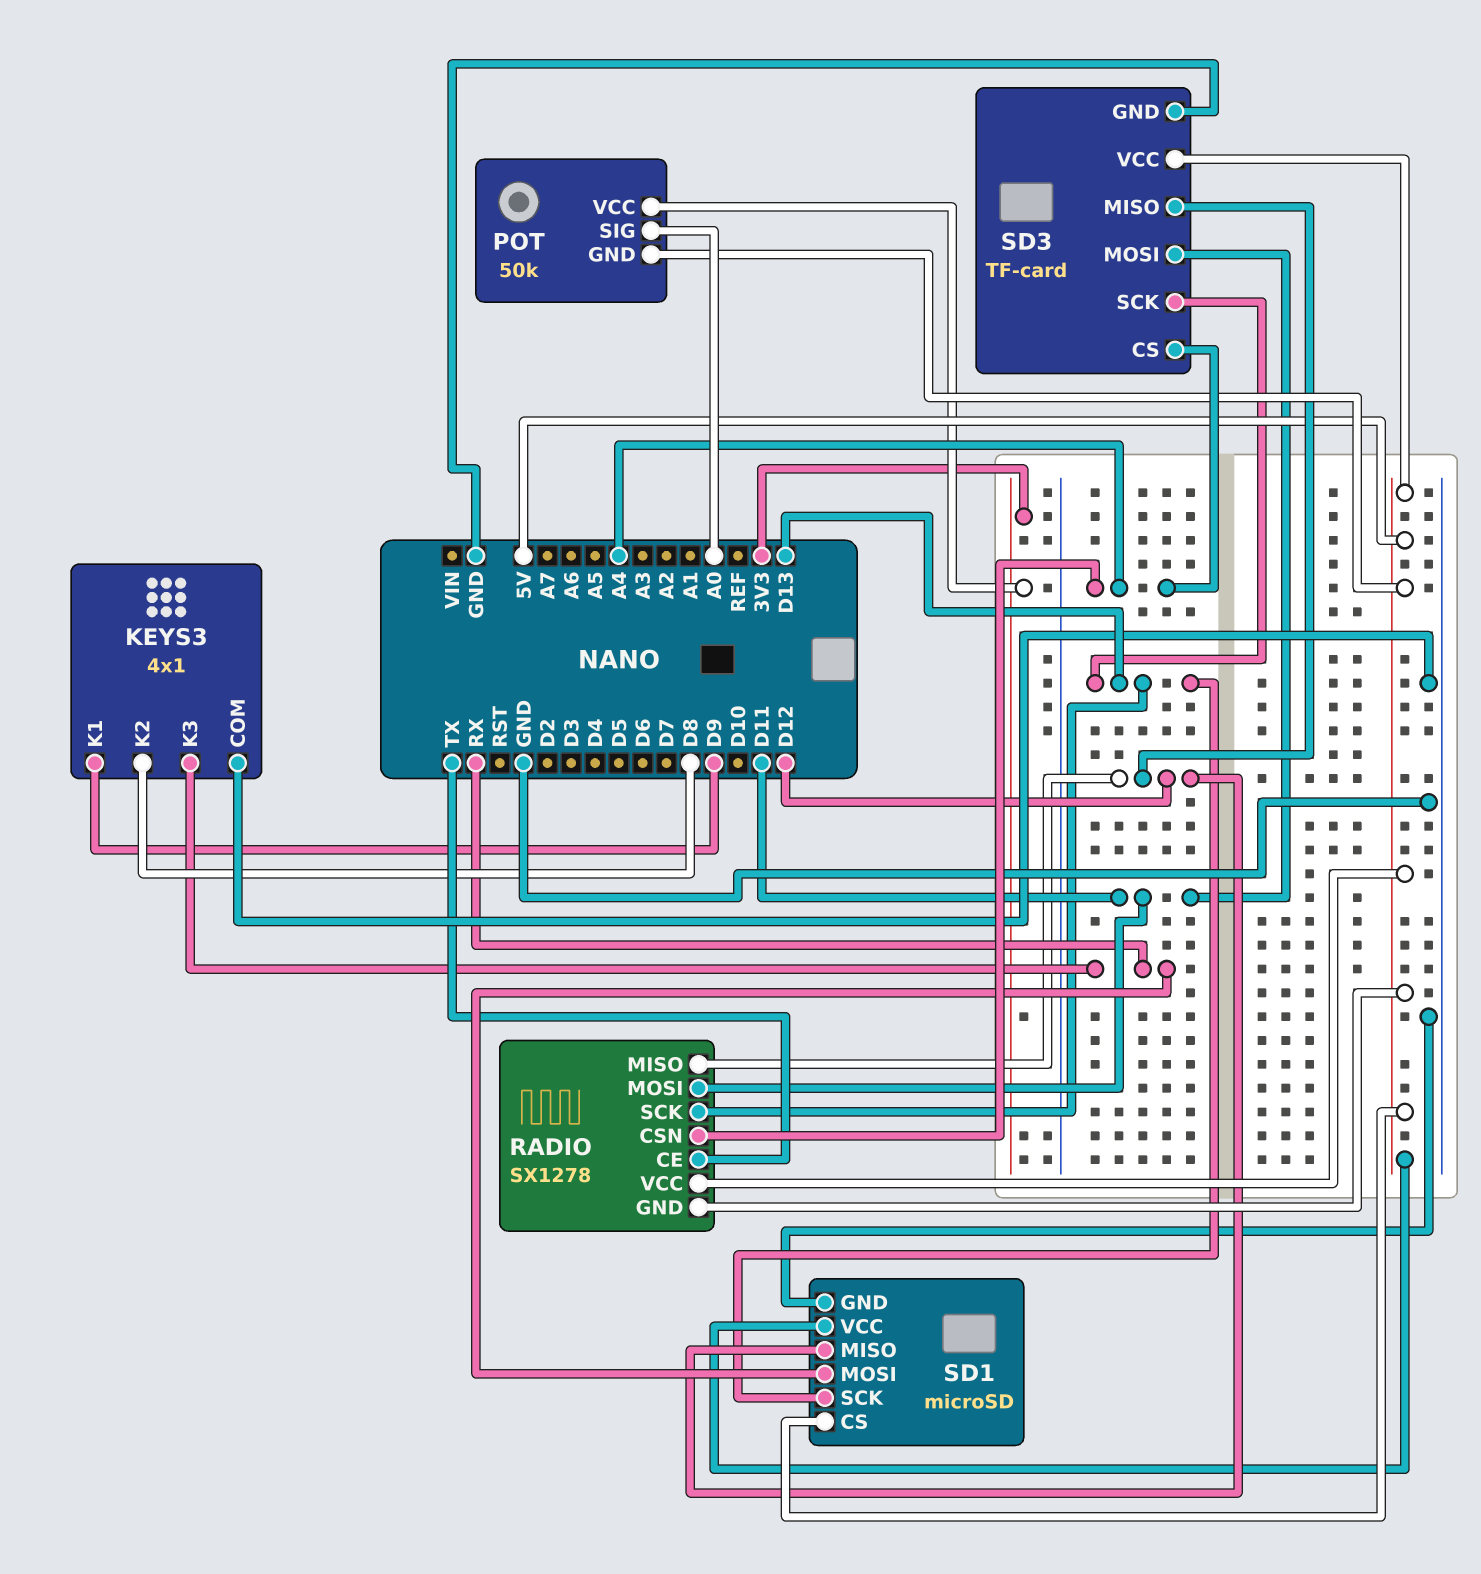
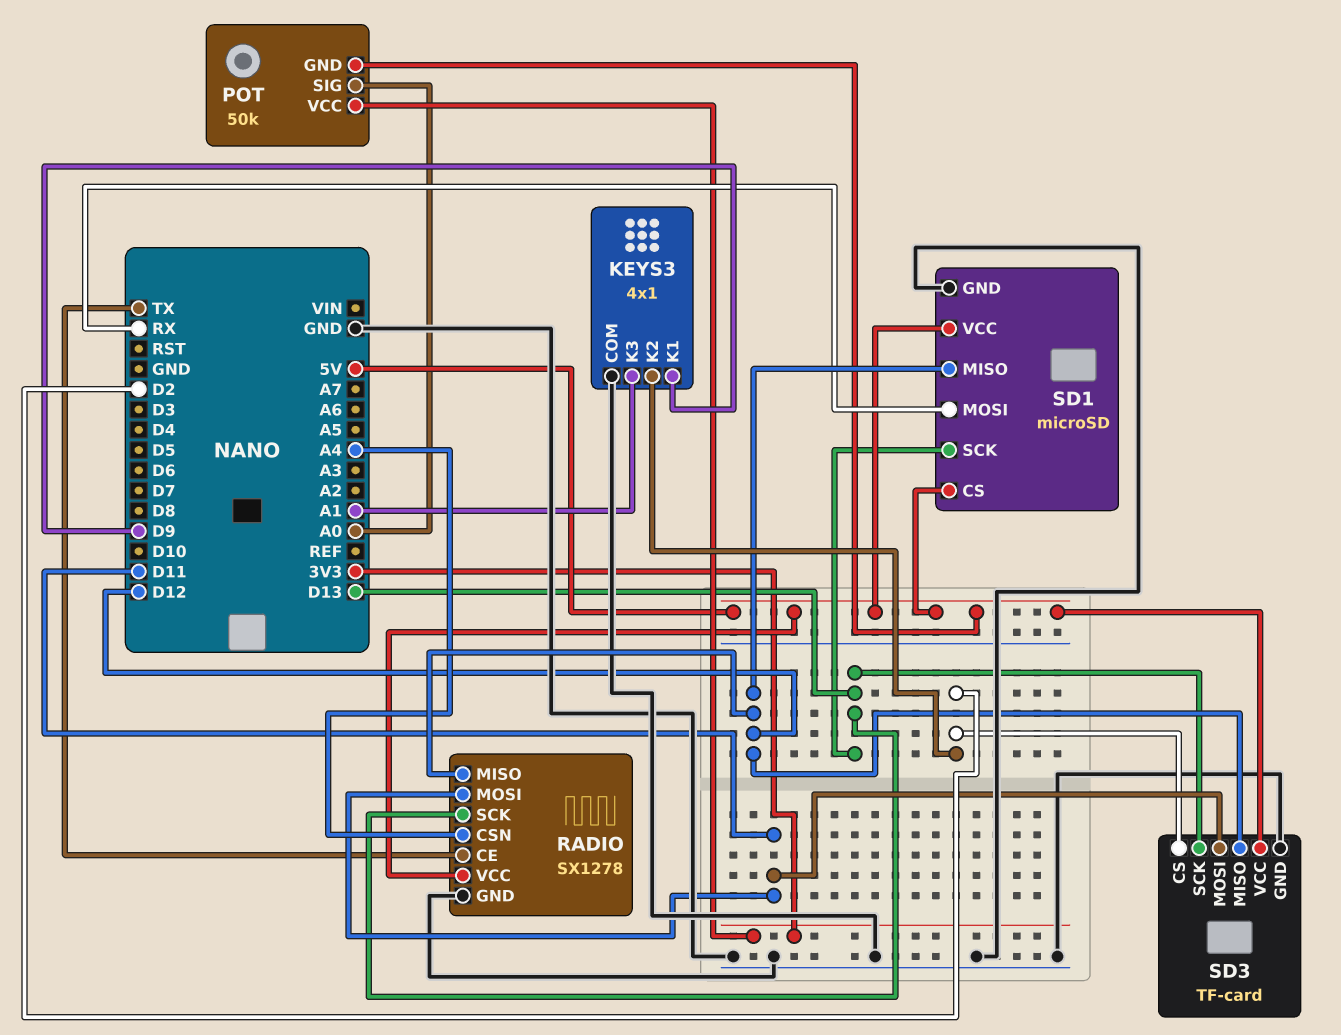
KEYS3 pin K2: D8 -> D2
KEYS3 pin K3: RX -> A1
RADIO pin GND: 5V -> GND
SD3 pin CS: A4 -> D2

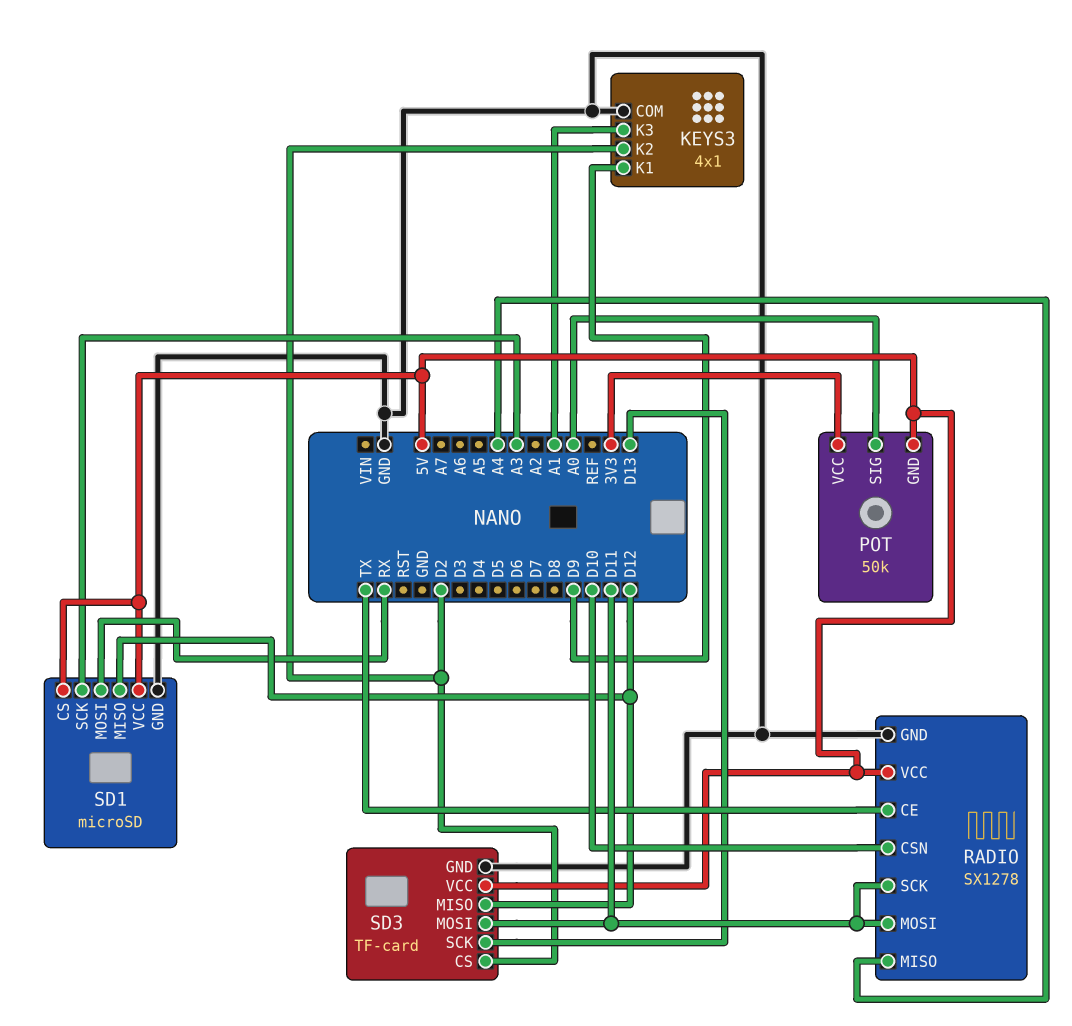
RADIO pin CSN: A4 -> D10
RADIO pin MISO: D12 -> A4
RADIO pin SCK: D13 -> D11
SD1 pin SCK: D13 -> A3

